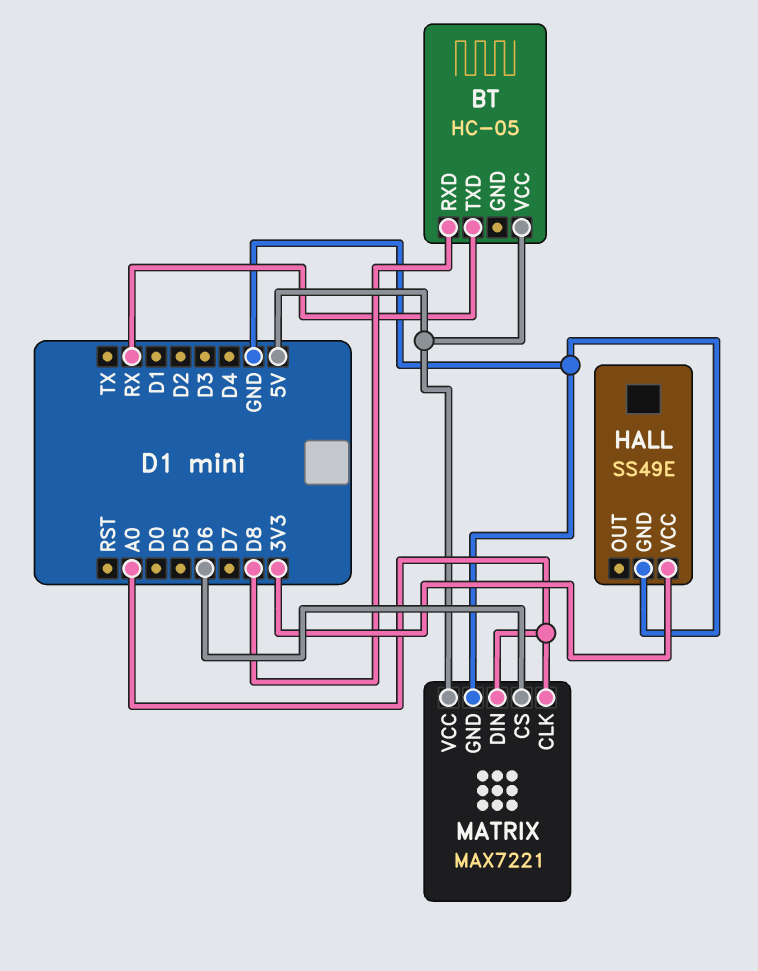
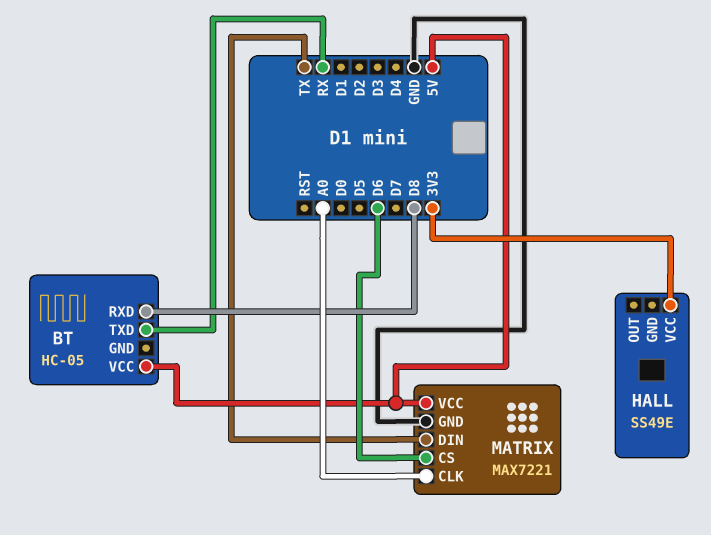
HALL pin GND: GND -> none
MATRIX pin DIN: A0 -> TX

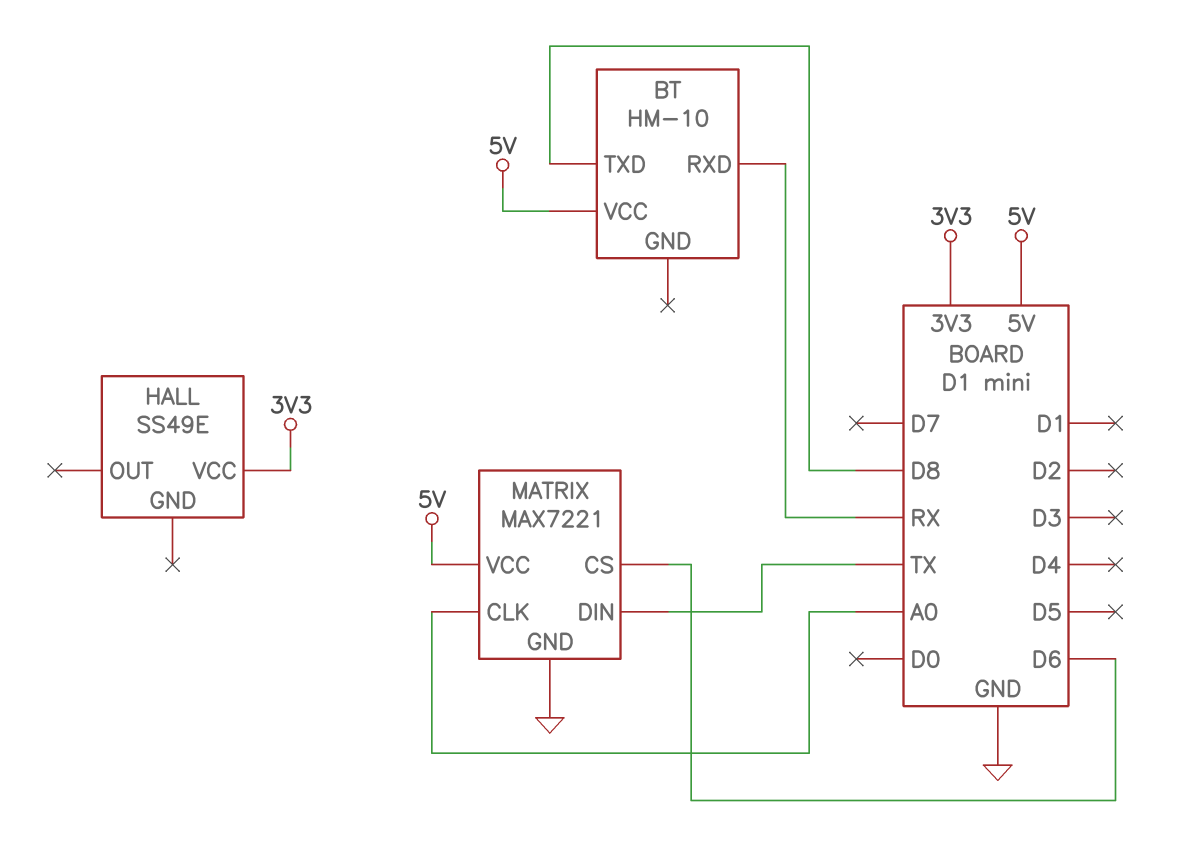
BT: HC-05 -> HM-10
BT pin RXD: D8 -> RX
BT pin TXD: RX -> D8

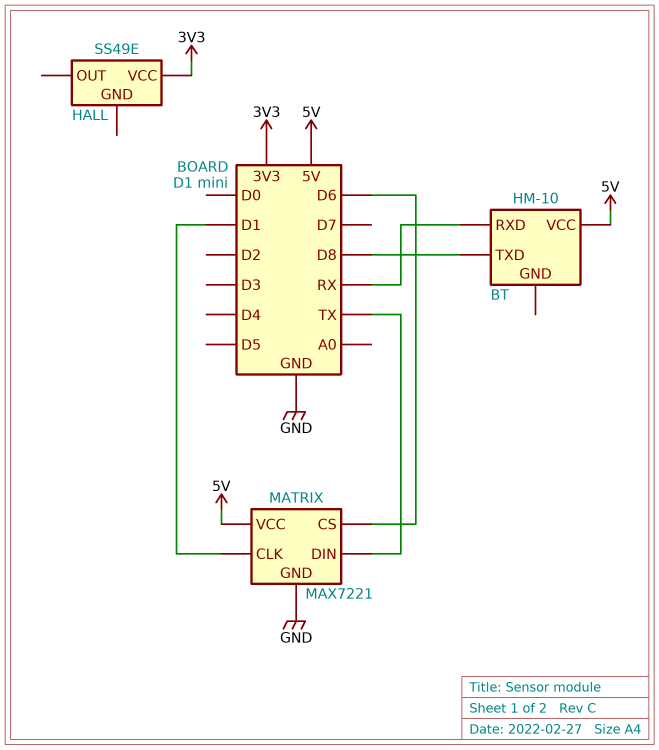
MATRIX pin CLK: A0 -> D1

